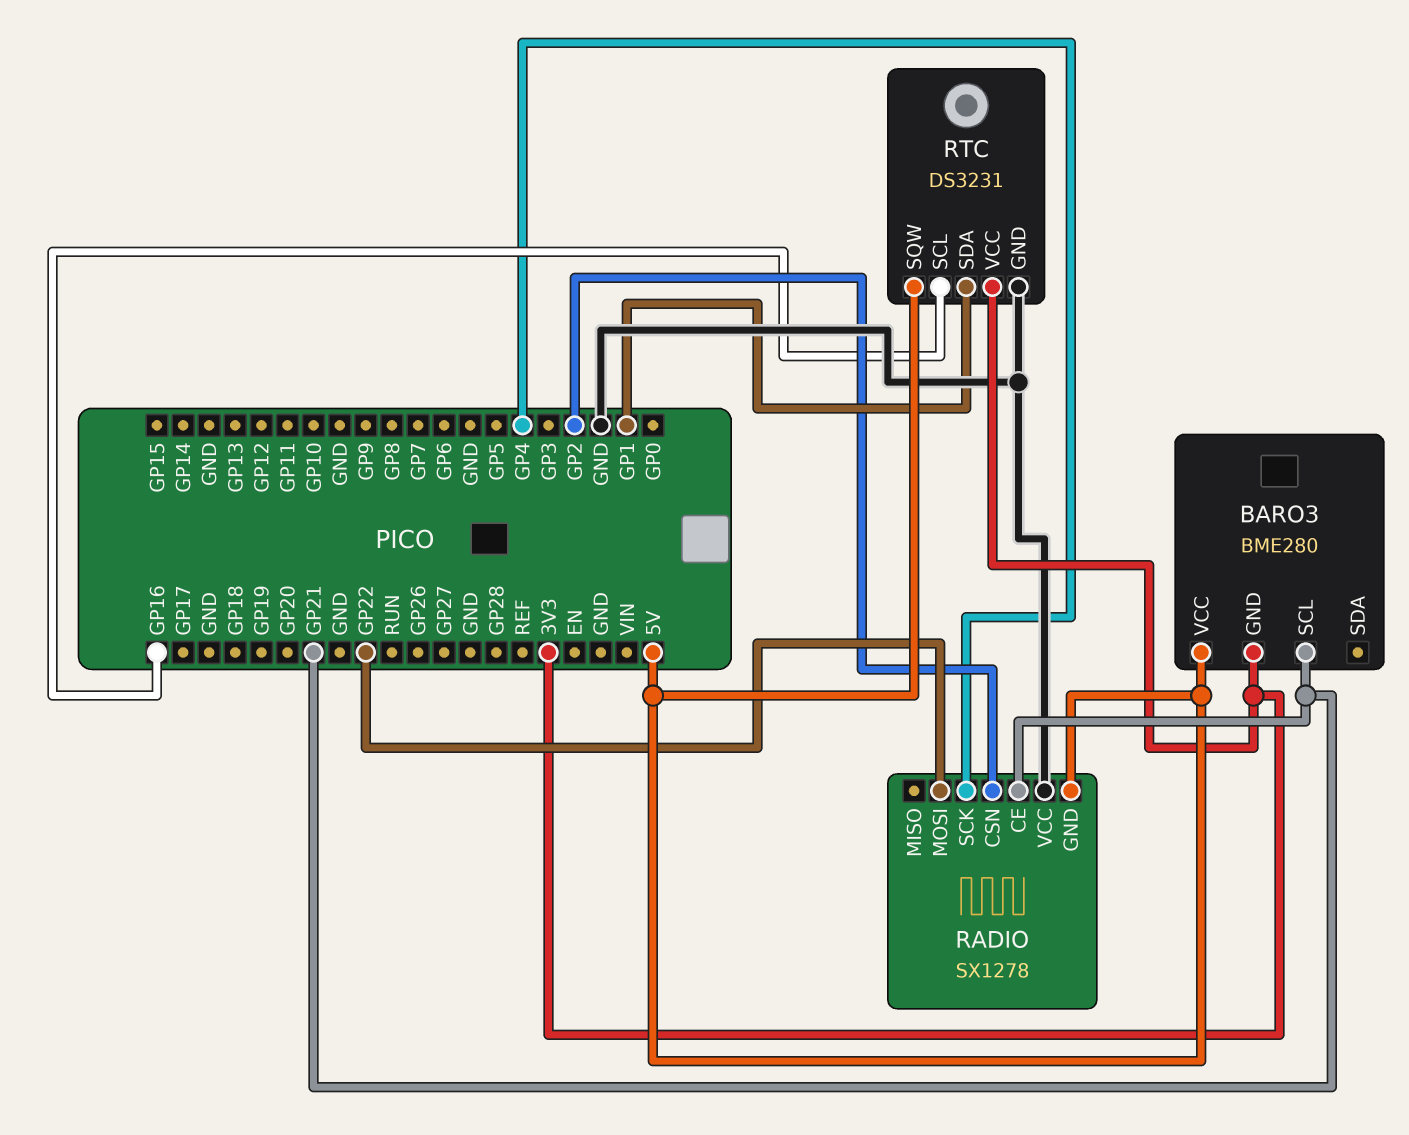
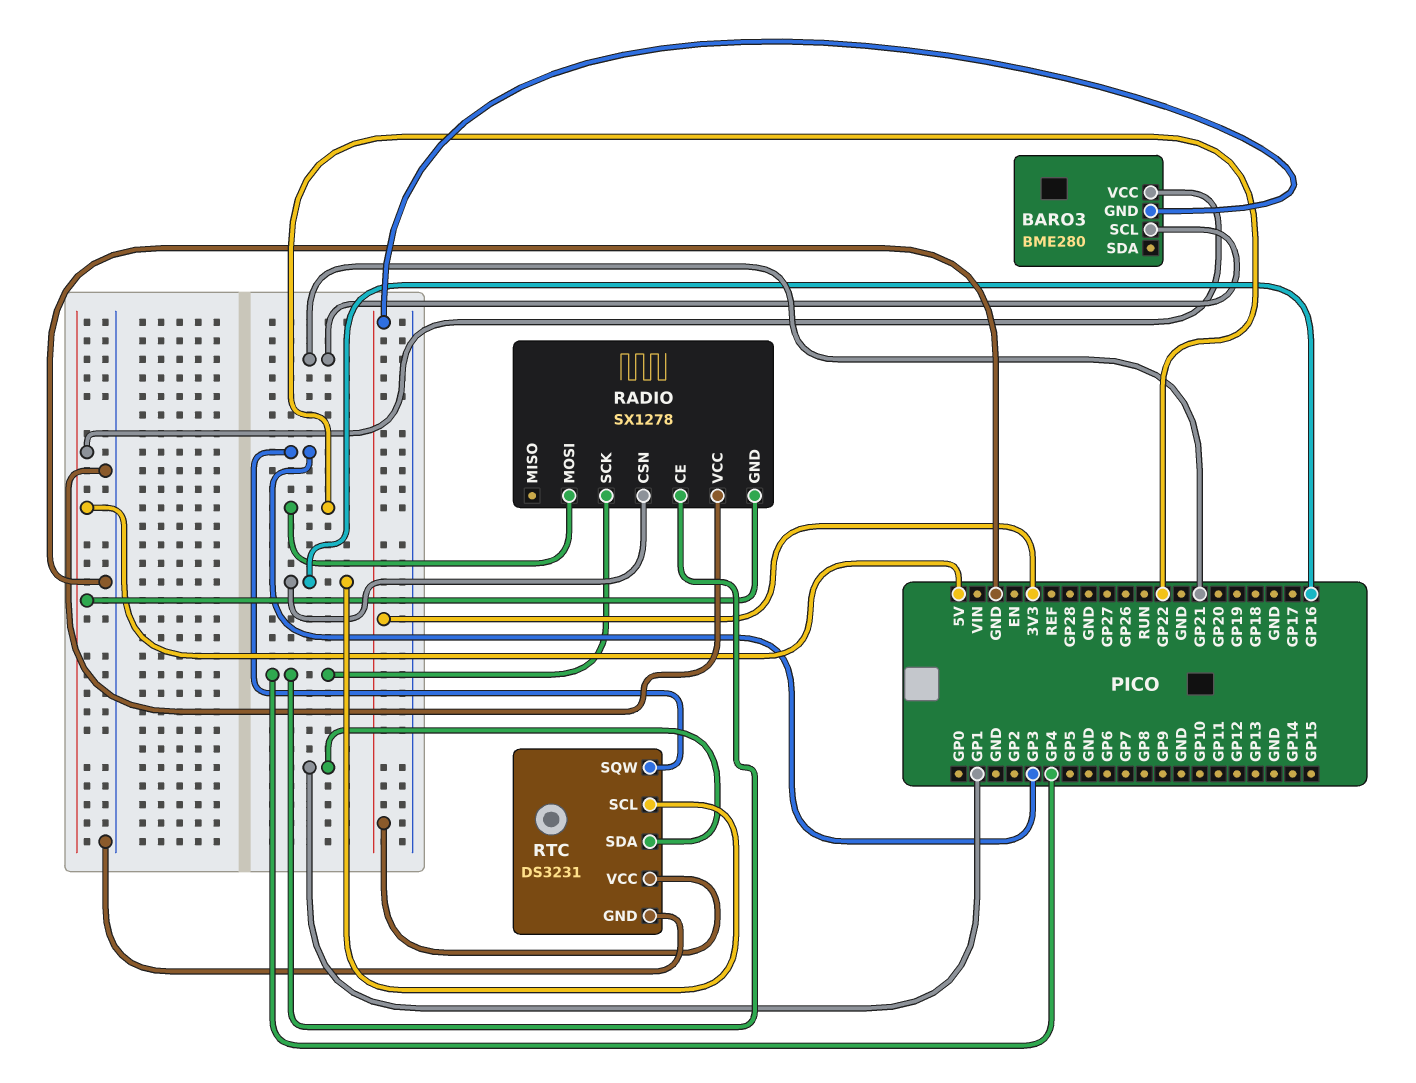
RADIO pin CE: GP21 -> GP4
RADIO pin CSN: GP2 -> GP16
RTC pin SQW: 5V -> GP3

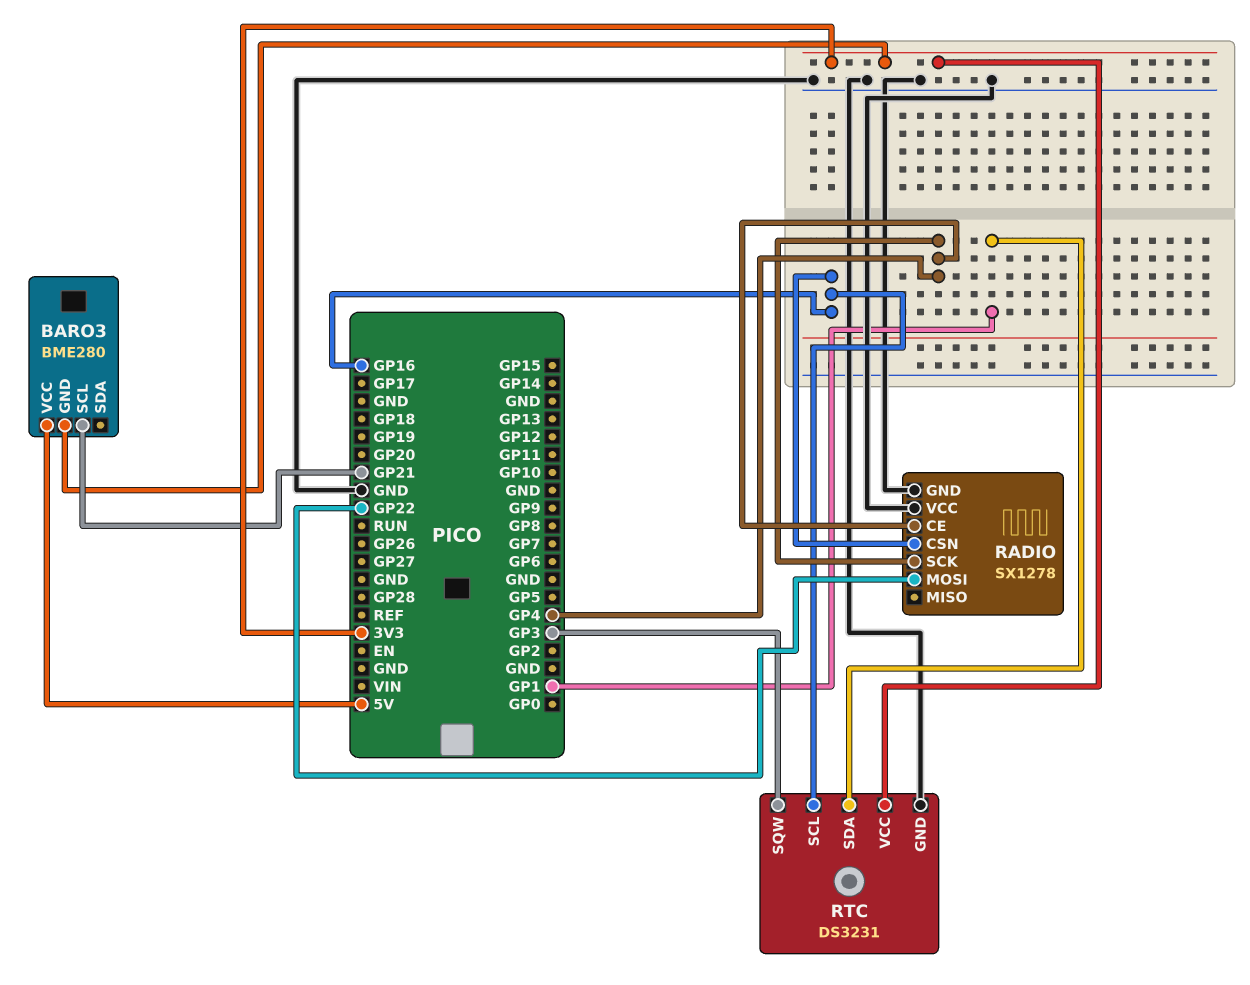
RADIO pin GND: 5V -> GND

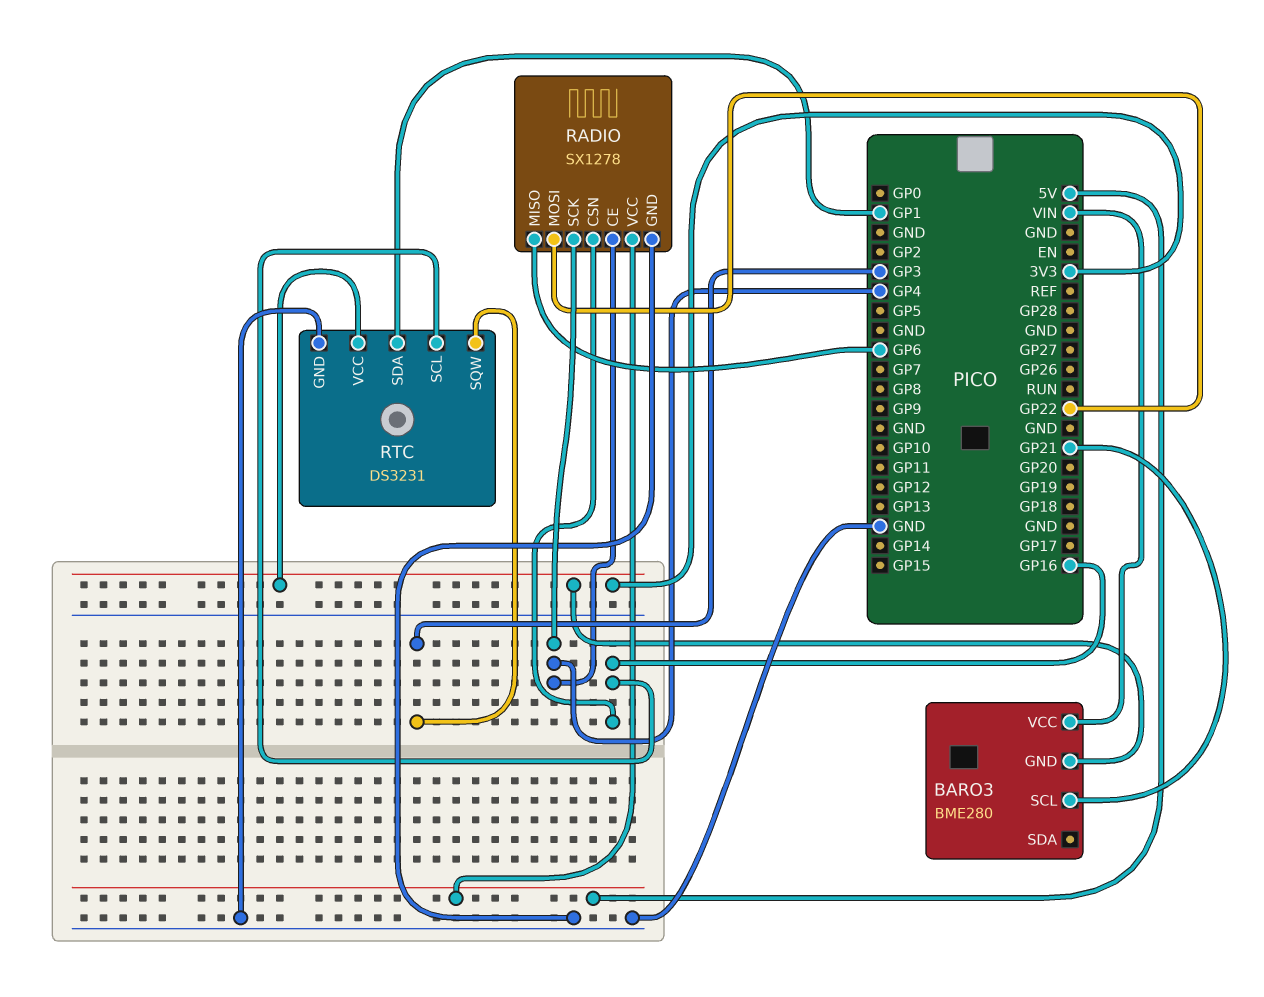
BARO3 pin VCC: 5V -> VIN
RADIO pin MISO: none -> GP6
RADIO pin VCC: GND -> 5V

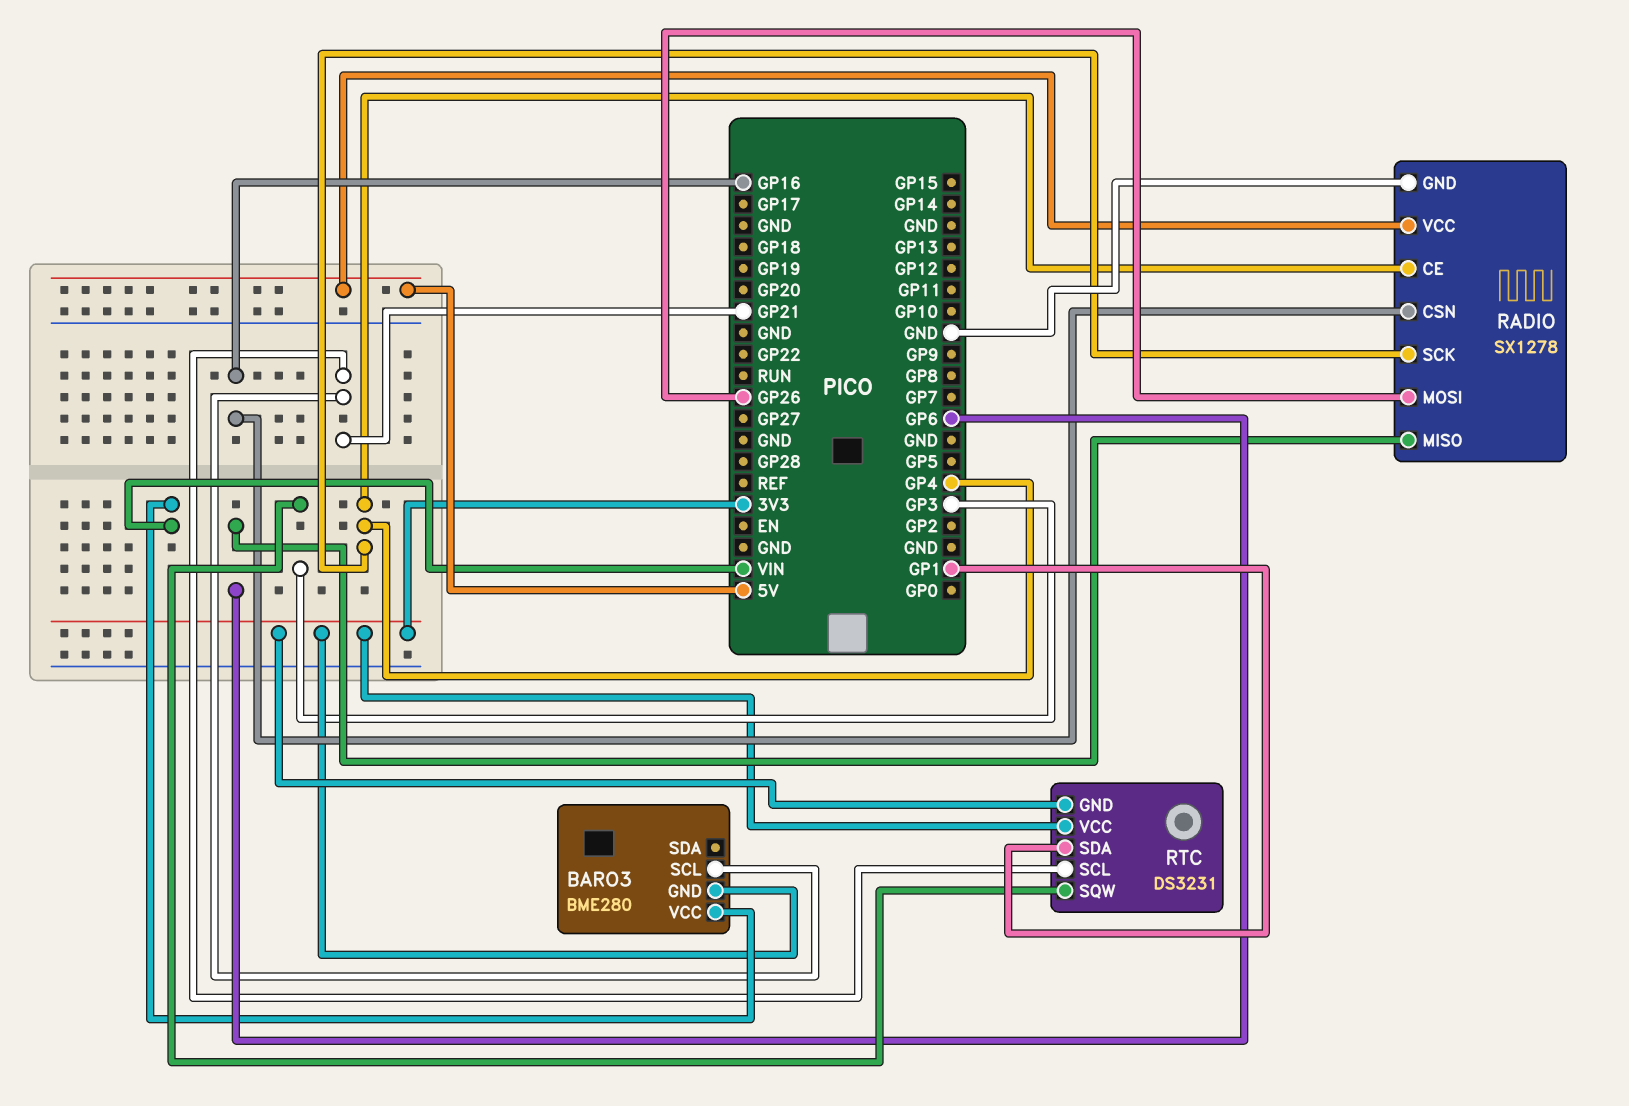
RADIO pin MOSI: GP22 -> GP26
RTC pin GND: GND -> 3V3
RTC pin SCL: GP16 -> GP21

